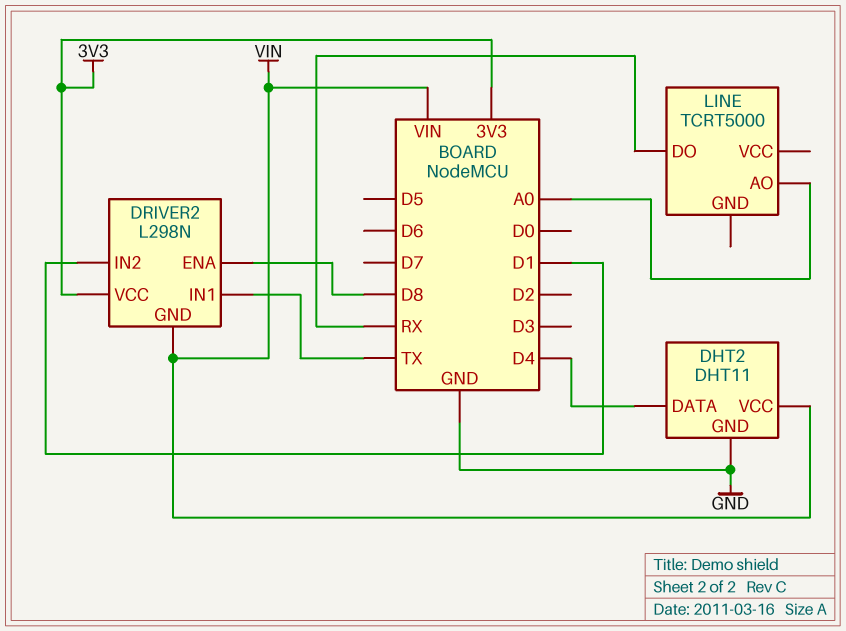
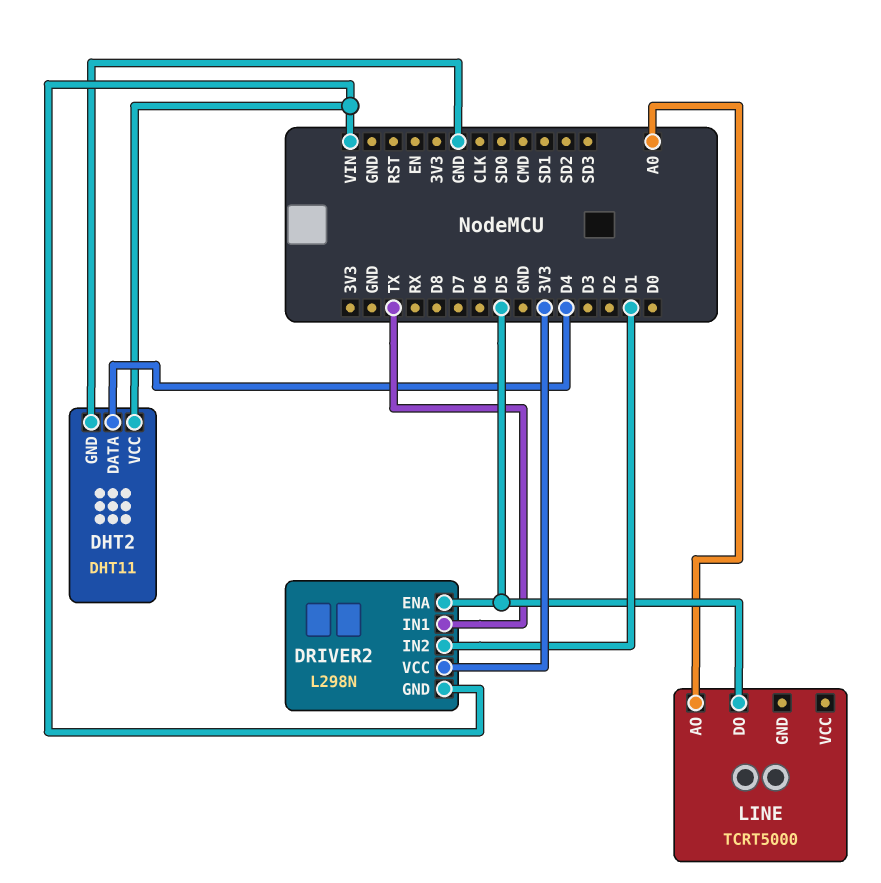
DRIVER2 pin ENA: D8 -> D5
LINE pin DO: RX -> D5

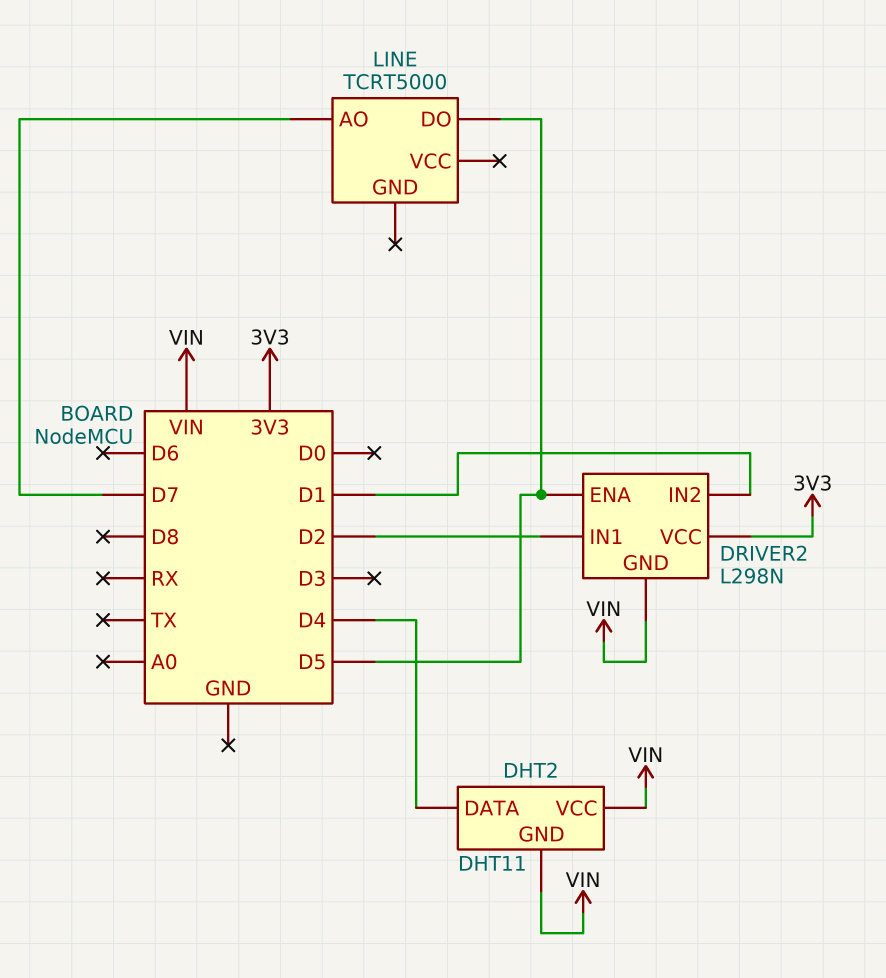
DHT2 pin GND: GND -> VIN
DRIVER2 pin IN1: TX -> D2
LINE pin AO: A0 -> D7

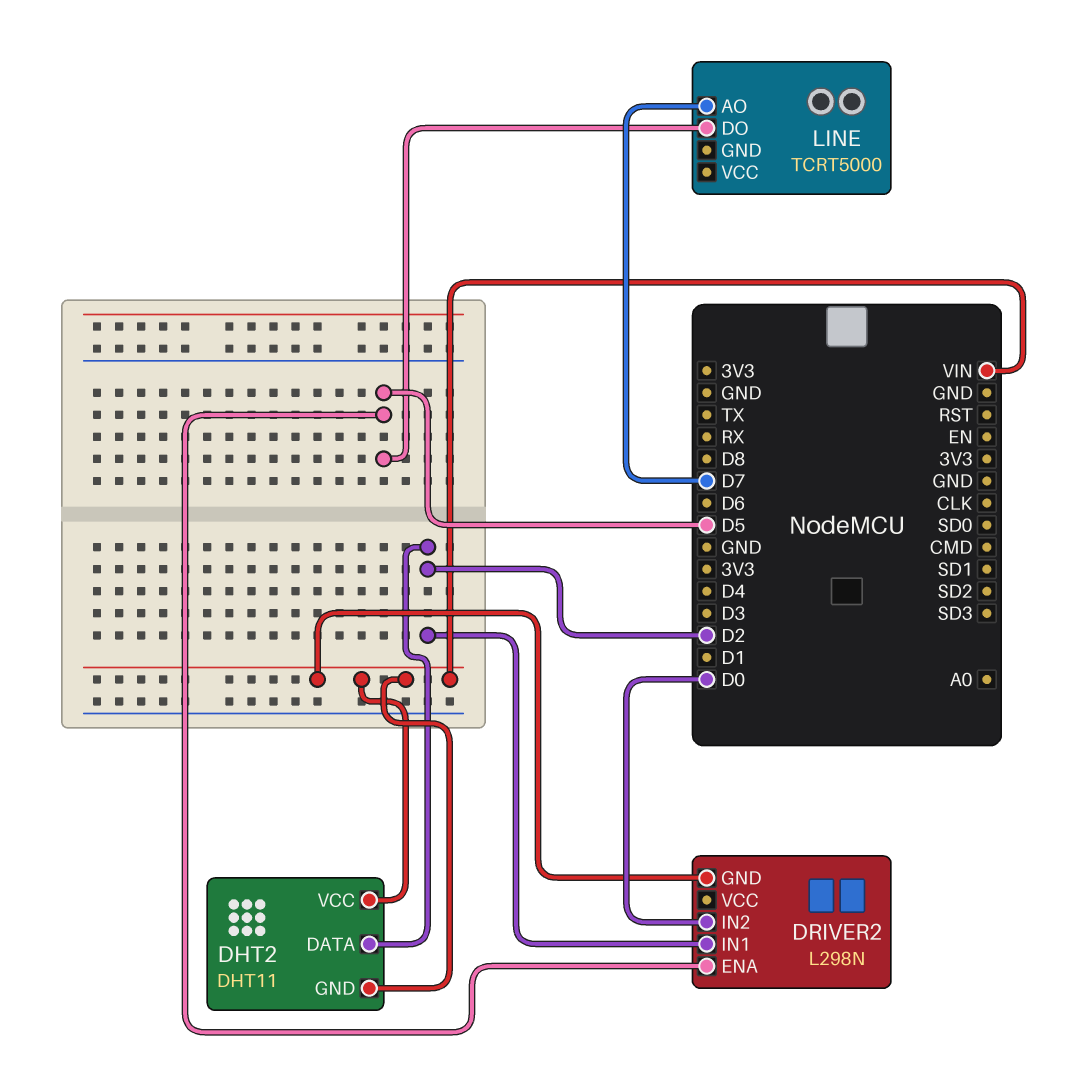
DHT2 pin DATA: D4 -> D2
DRIVER2 pin IN2: D1 -> D0
DRIVER2 pin VCC: 3V3 -> none

